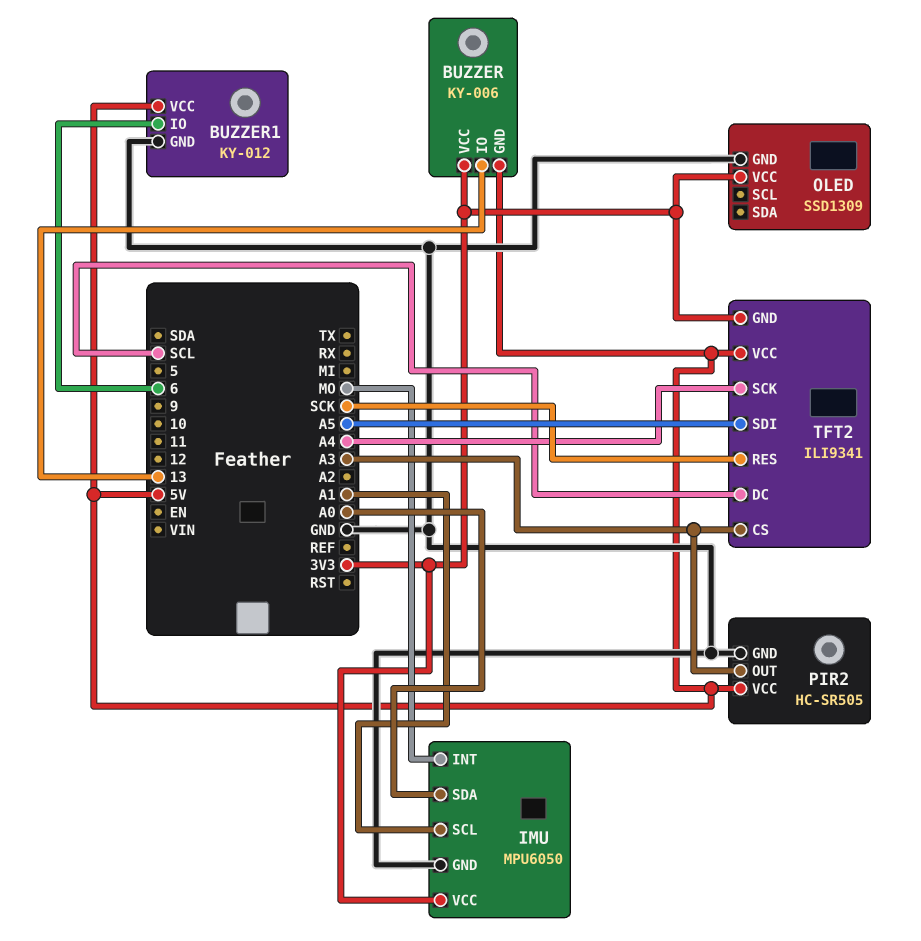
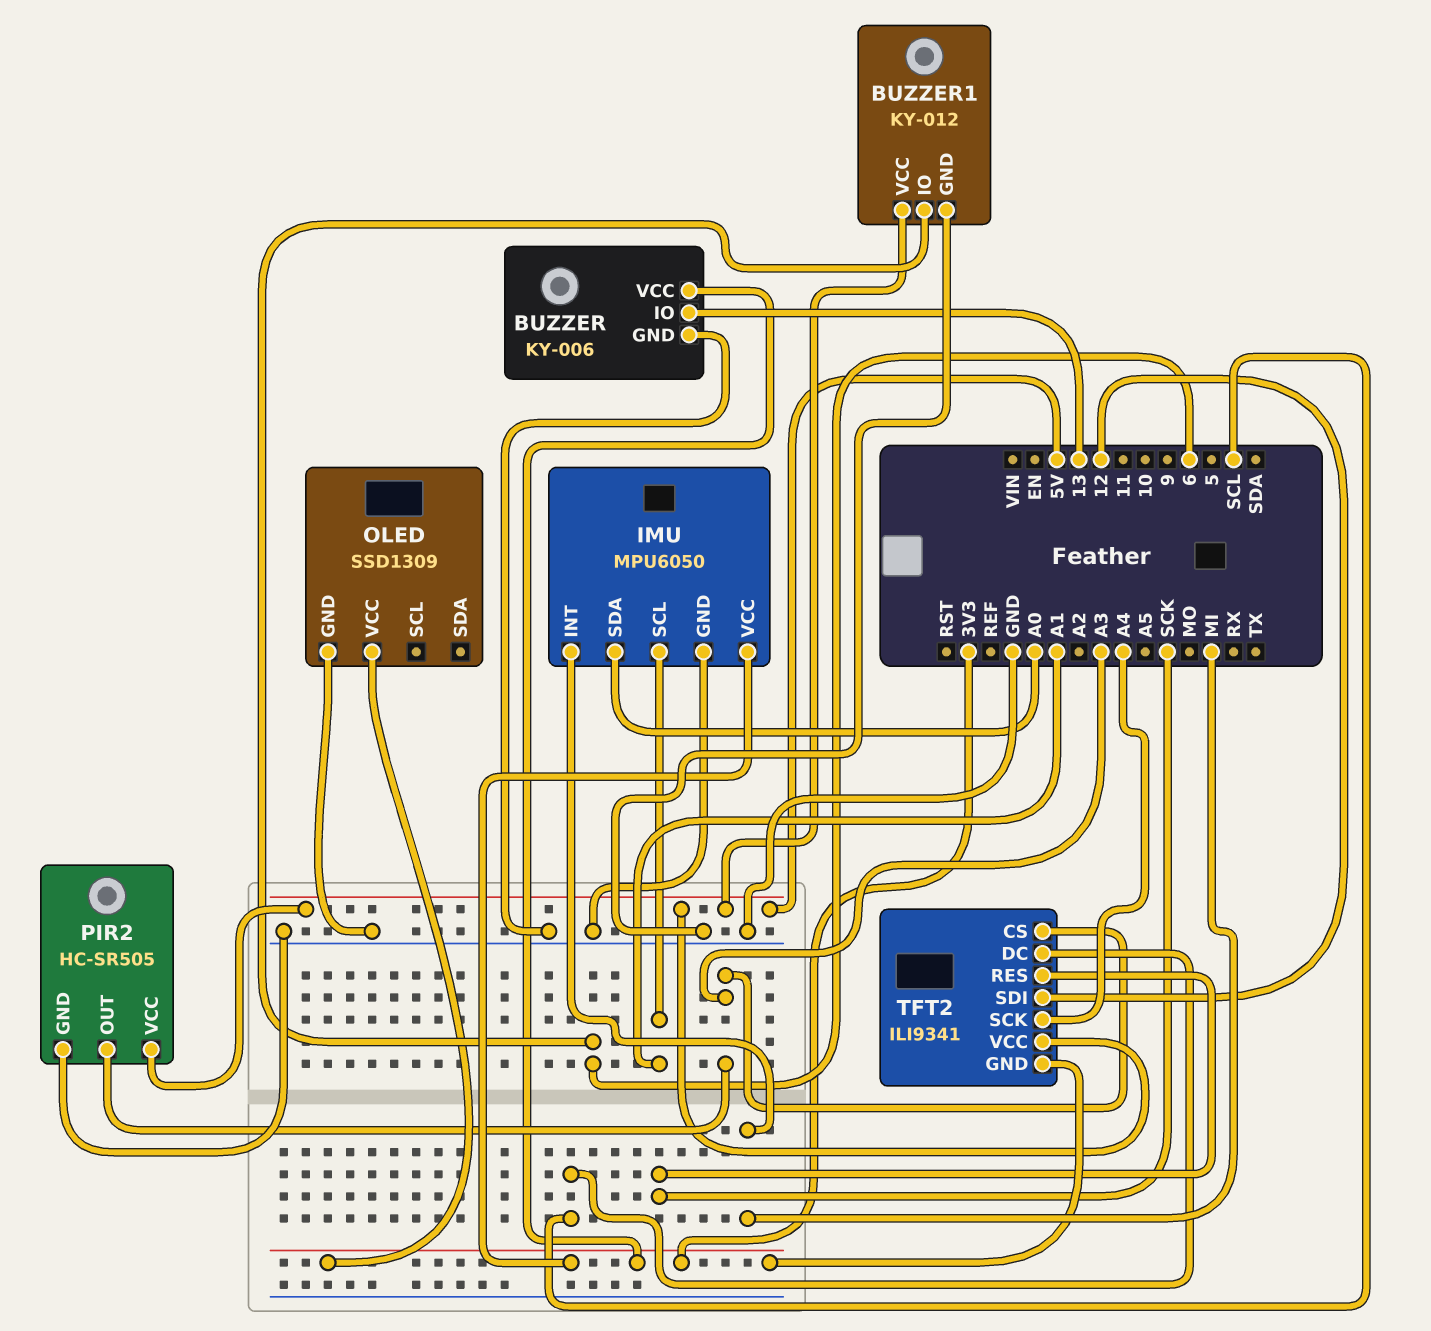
BUZZER pin GND: 5V -> GND
IMU pin INT: MO -> MI
TFT2 pin SDI: A5 -> 12

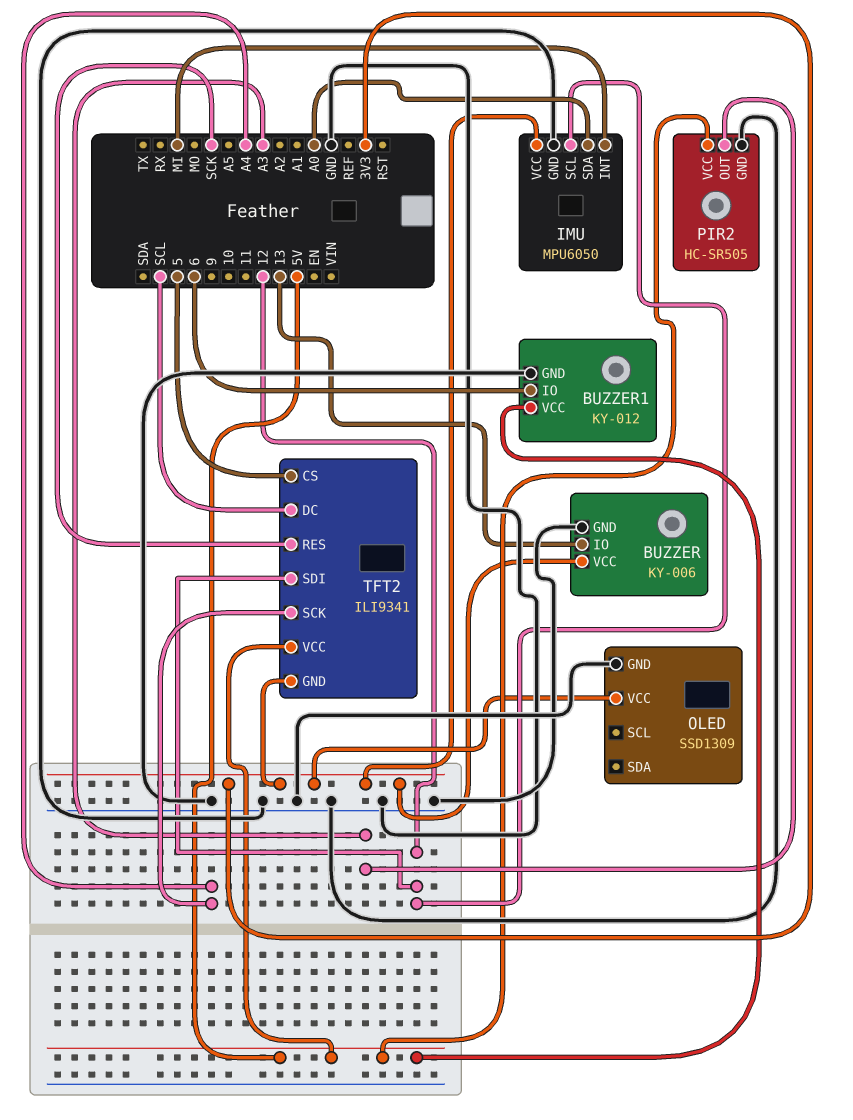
IMU pin SCL: A1 -> 12
TFT2 pin CS: A3 -> 5

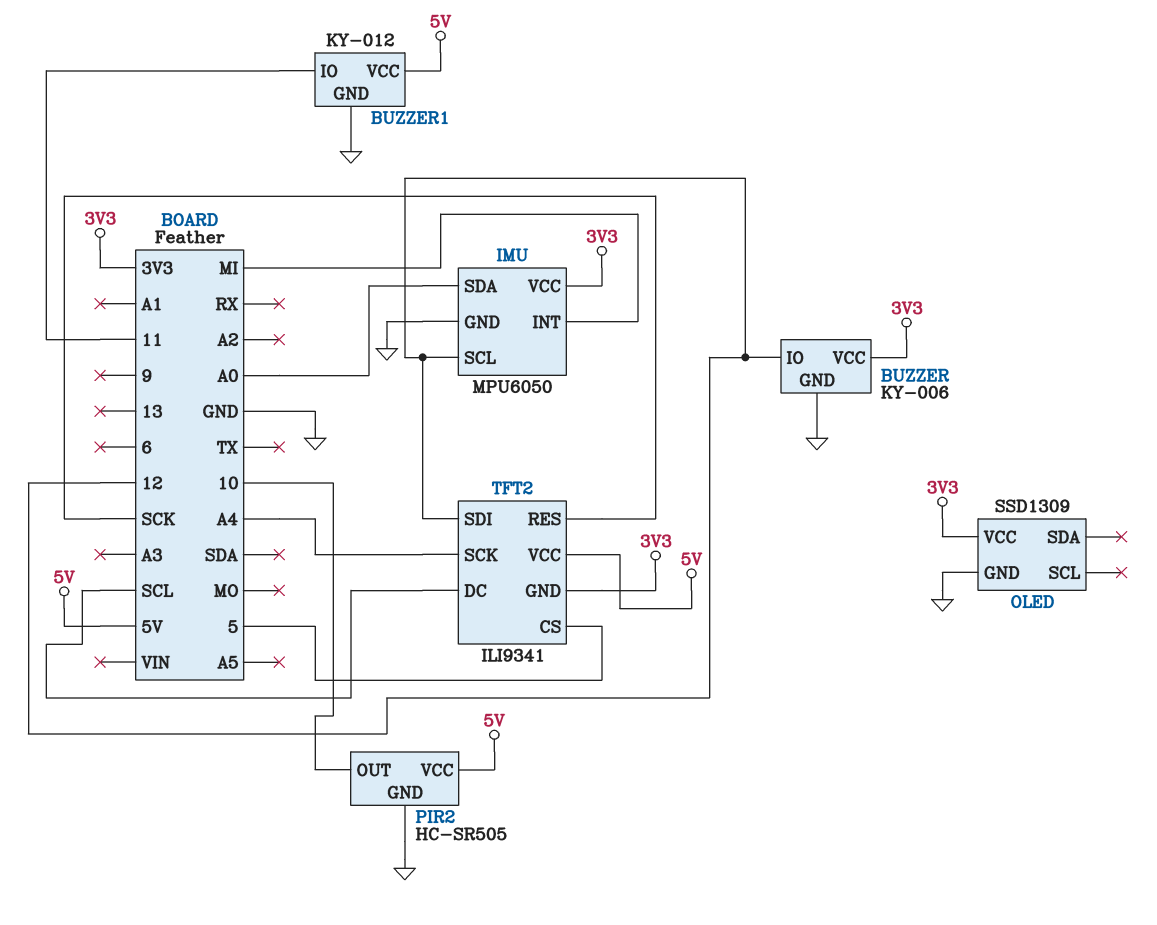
BUZZER pin IO: 13 -> 12
BUZZER1 pin IO: 6 -> 11
PIR2 pin OUT: A3 -> 10

